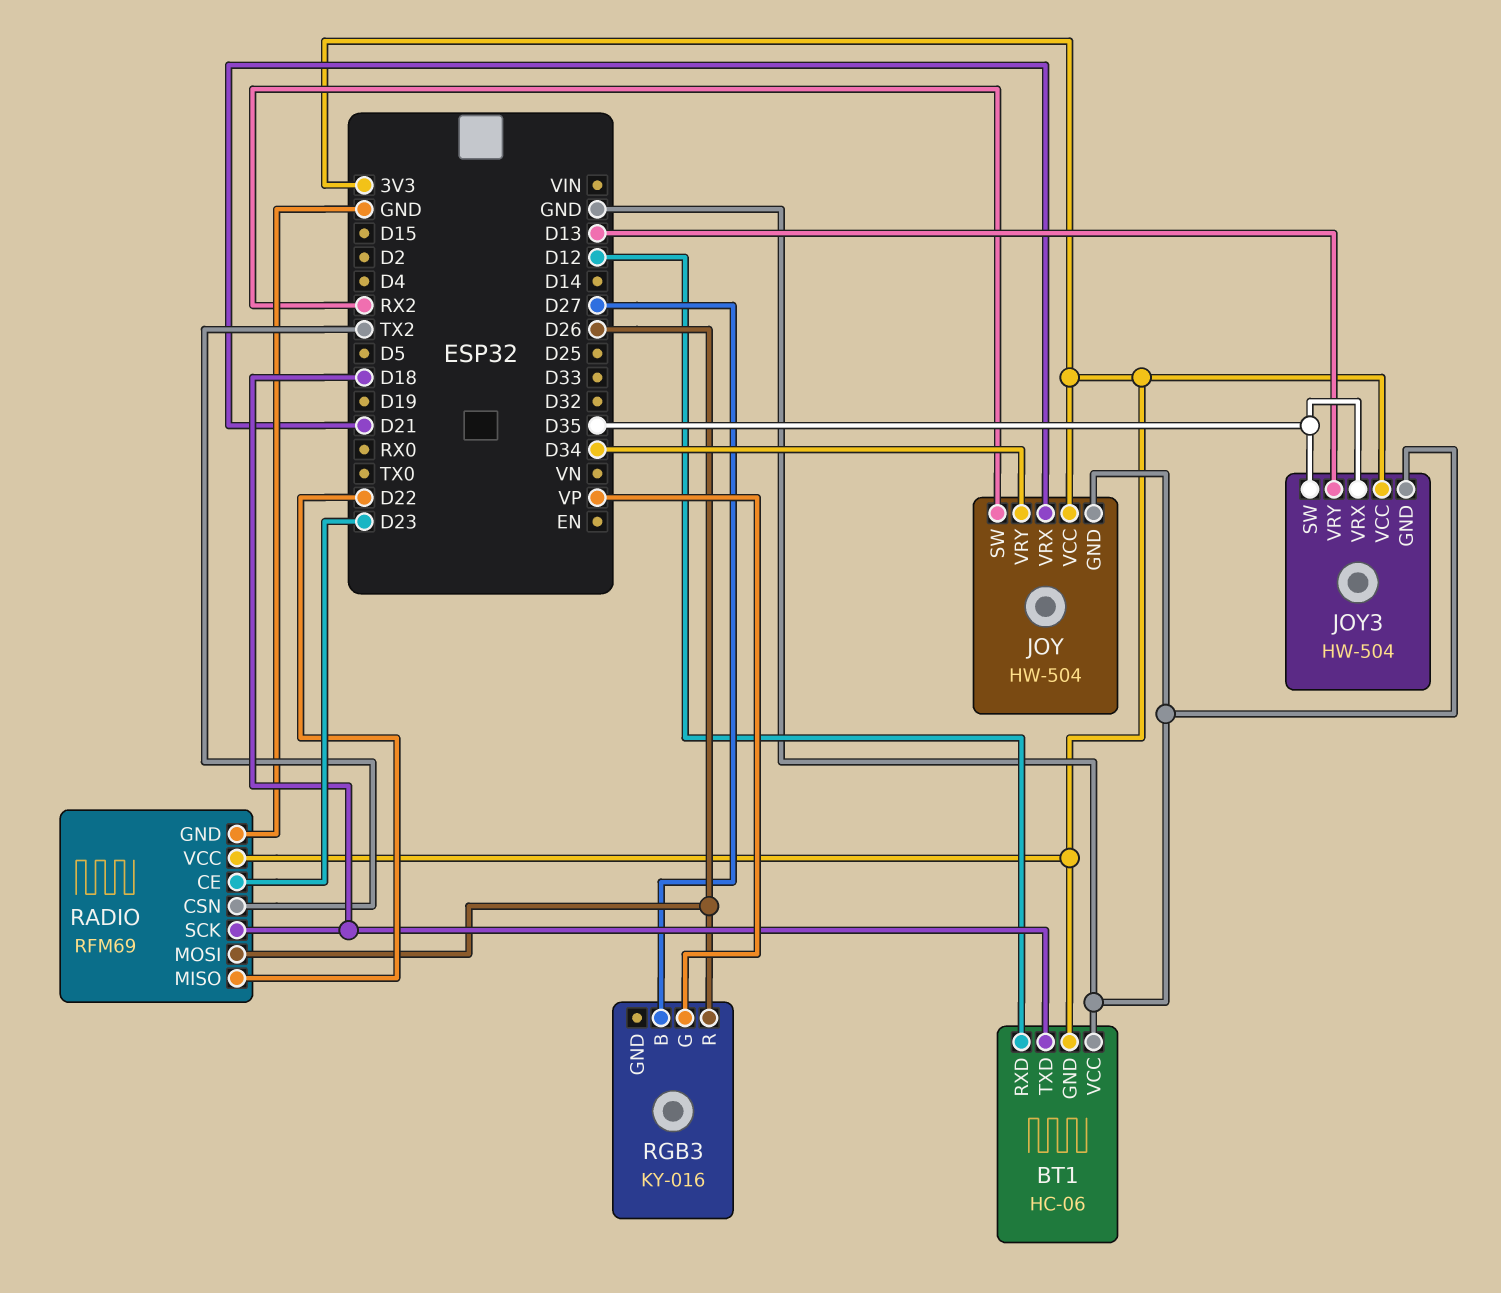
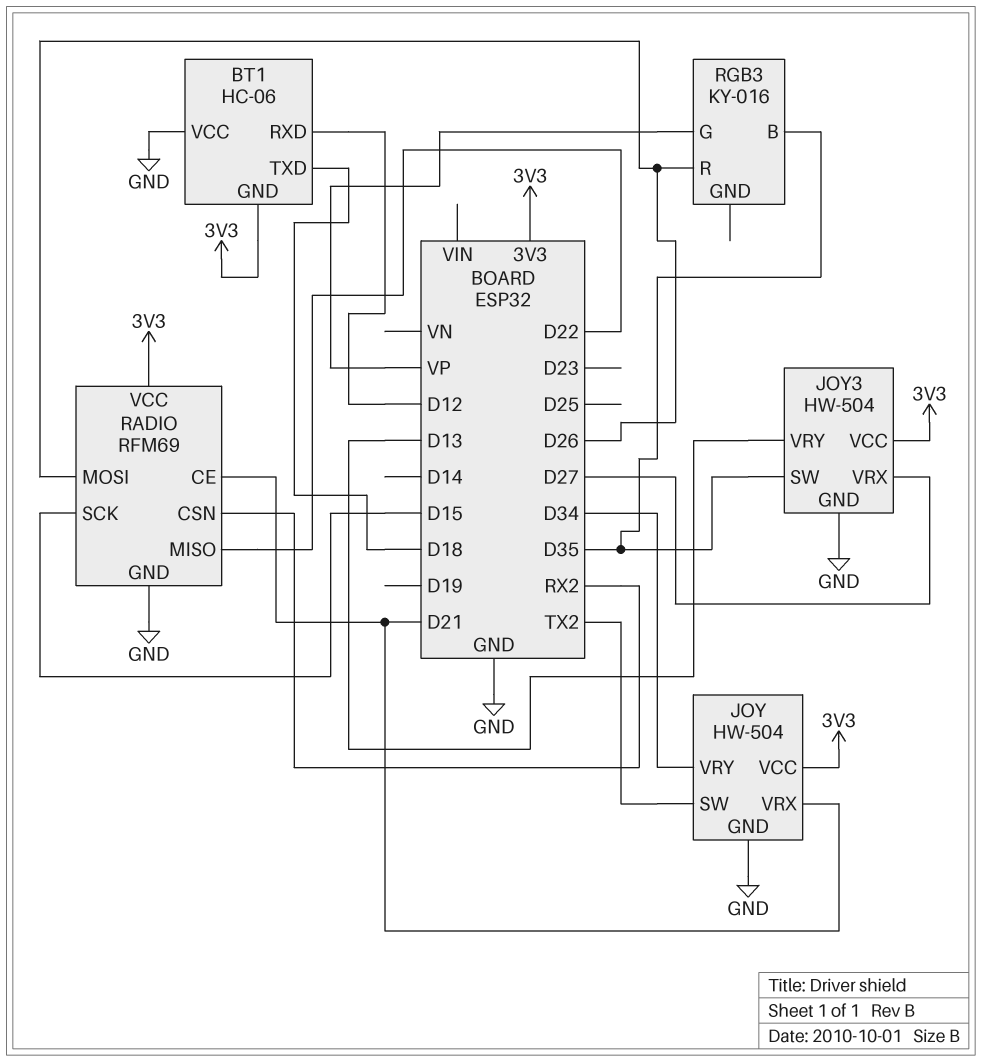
JOY pin SW: RX2 -> TX2
JOY3 pin VRX: D35 -> D27
RADIO pin CE: D23 -> D21
RADIO pin CSN: TX2 -> RX2
RADIO pin SCK: D18 -> D15
RGB3 pin B: D27 -> D35

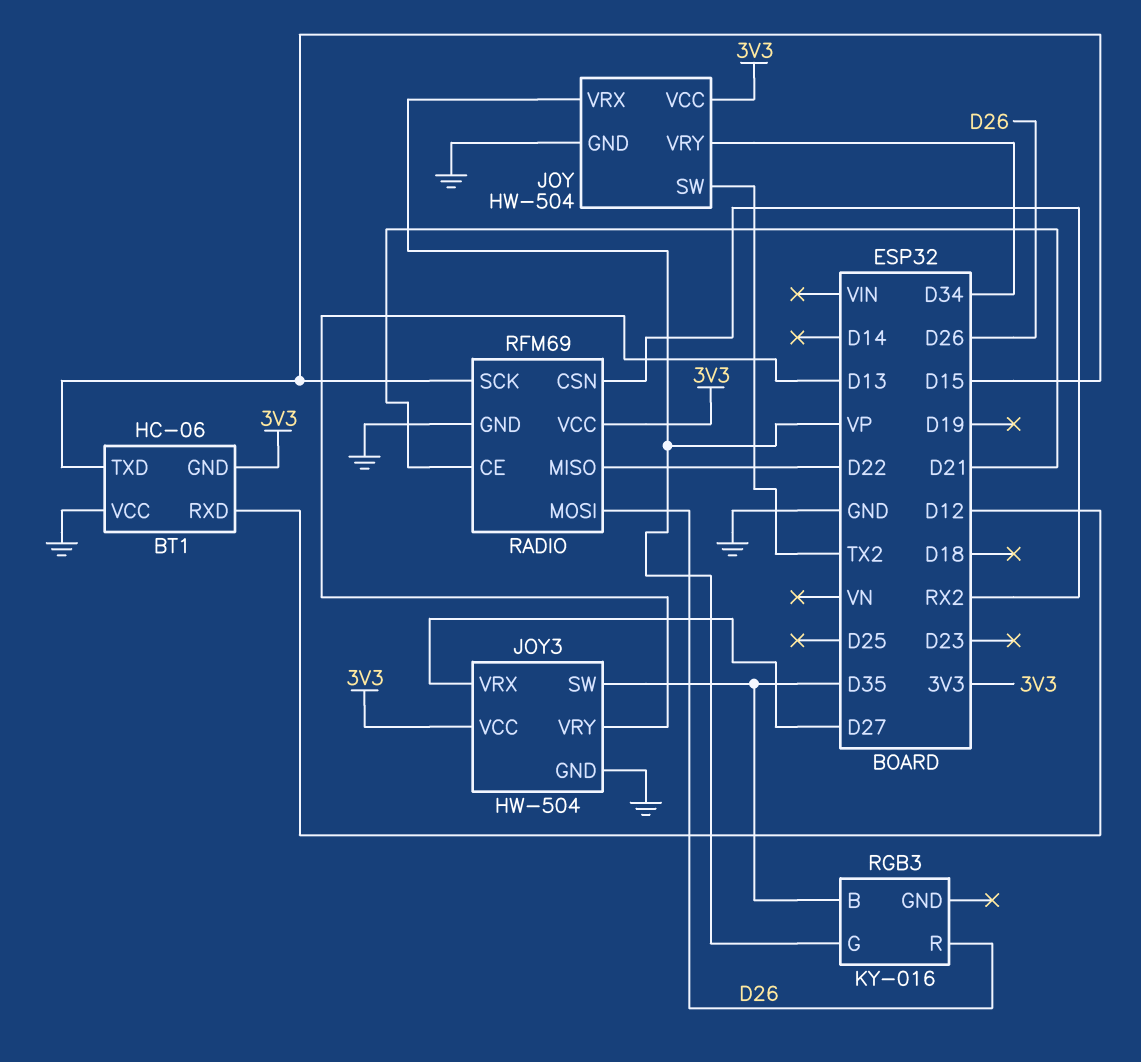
BT1 pin TXD: D18 -> D15
JOY pin VRX: D21 -> VP

